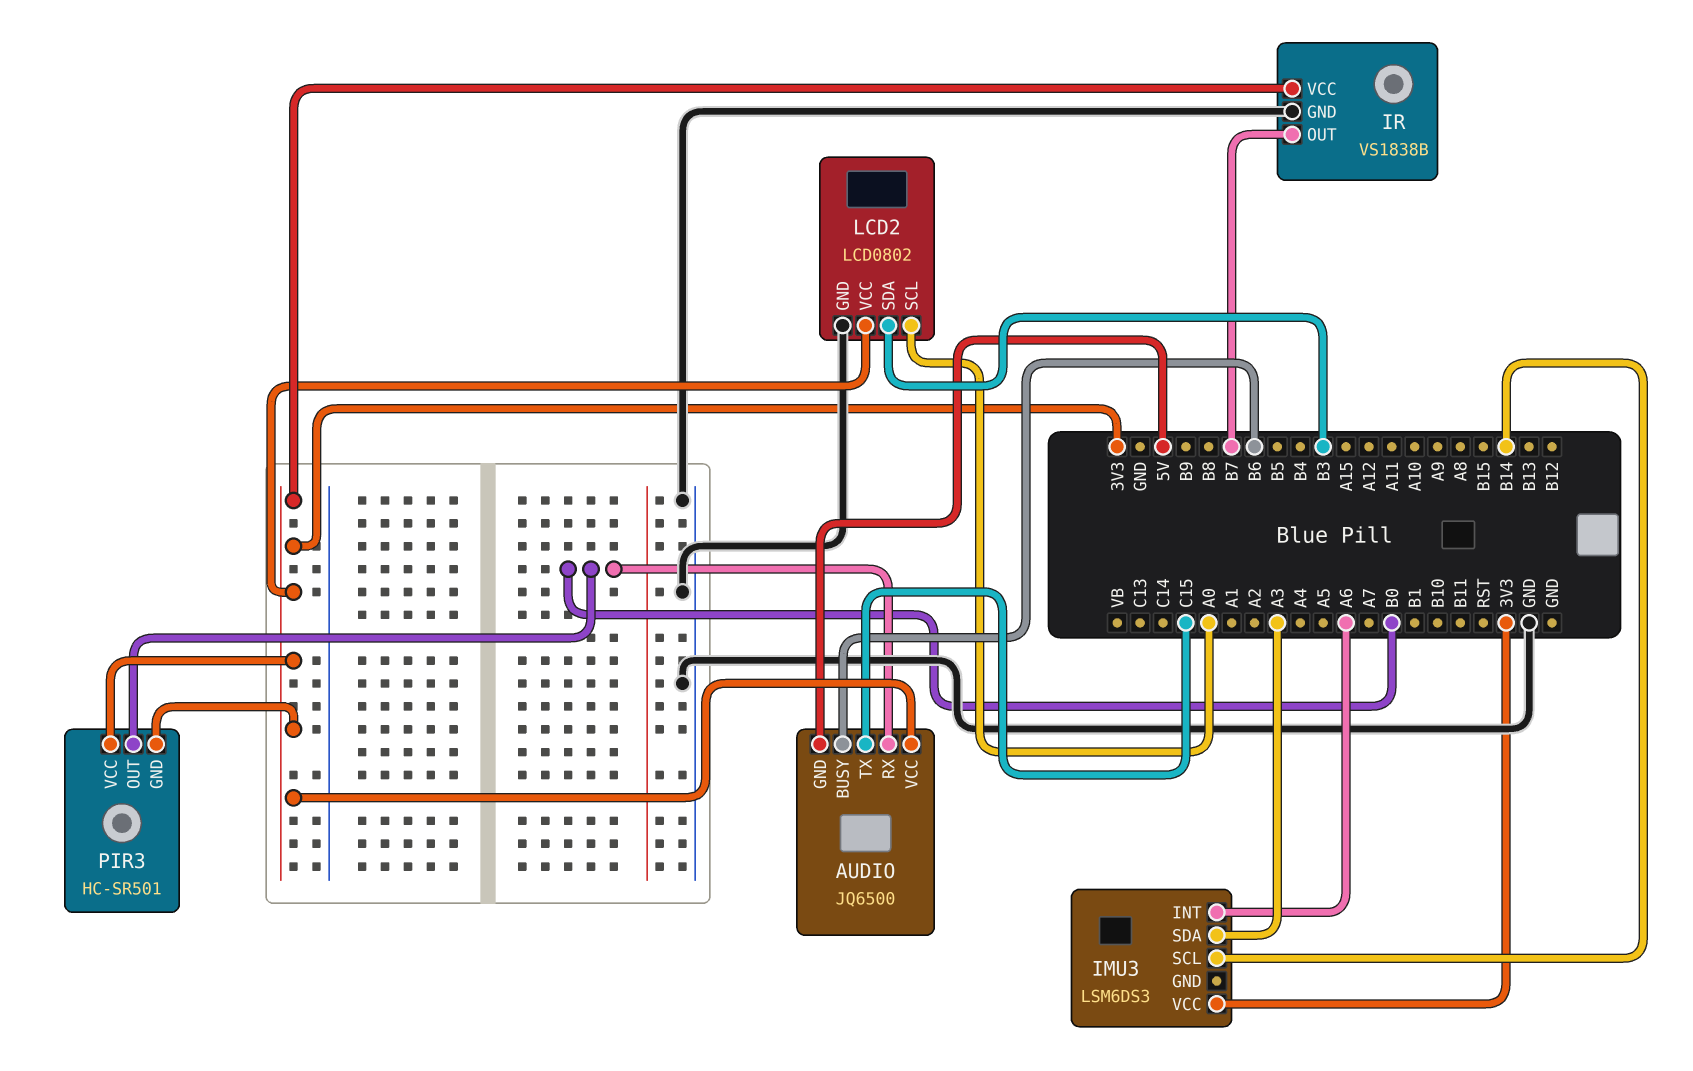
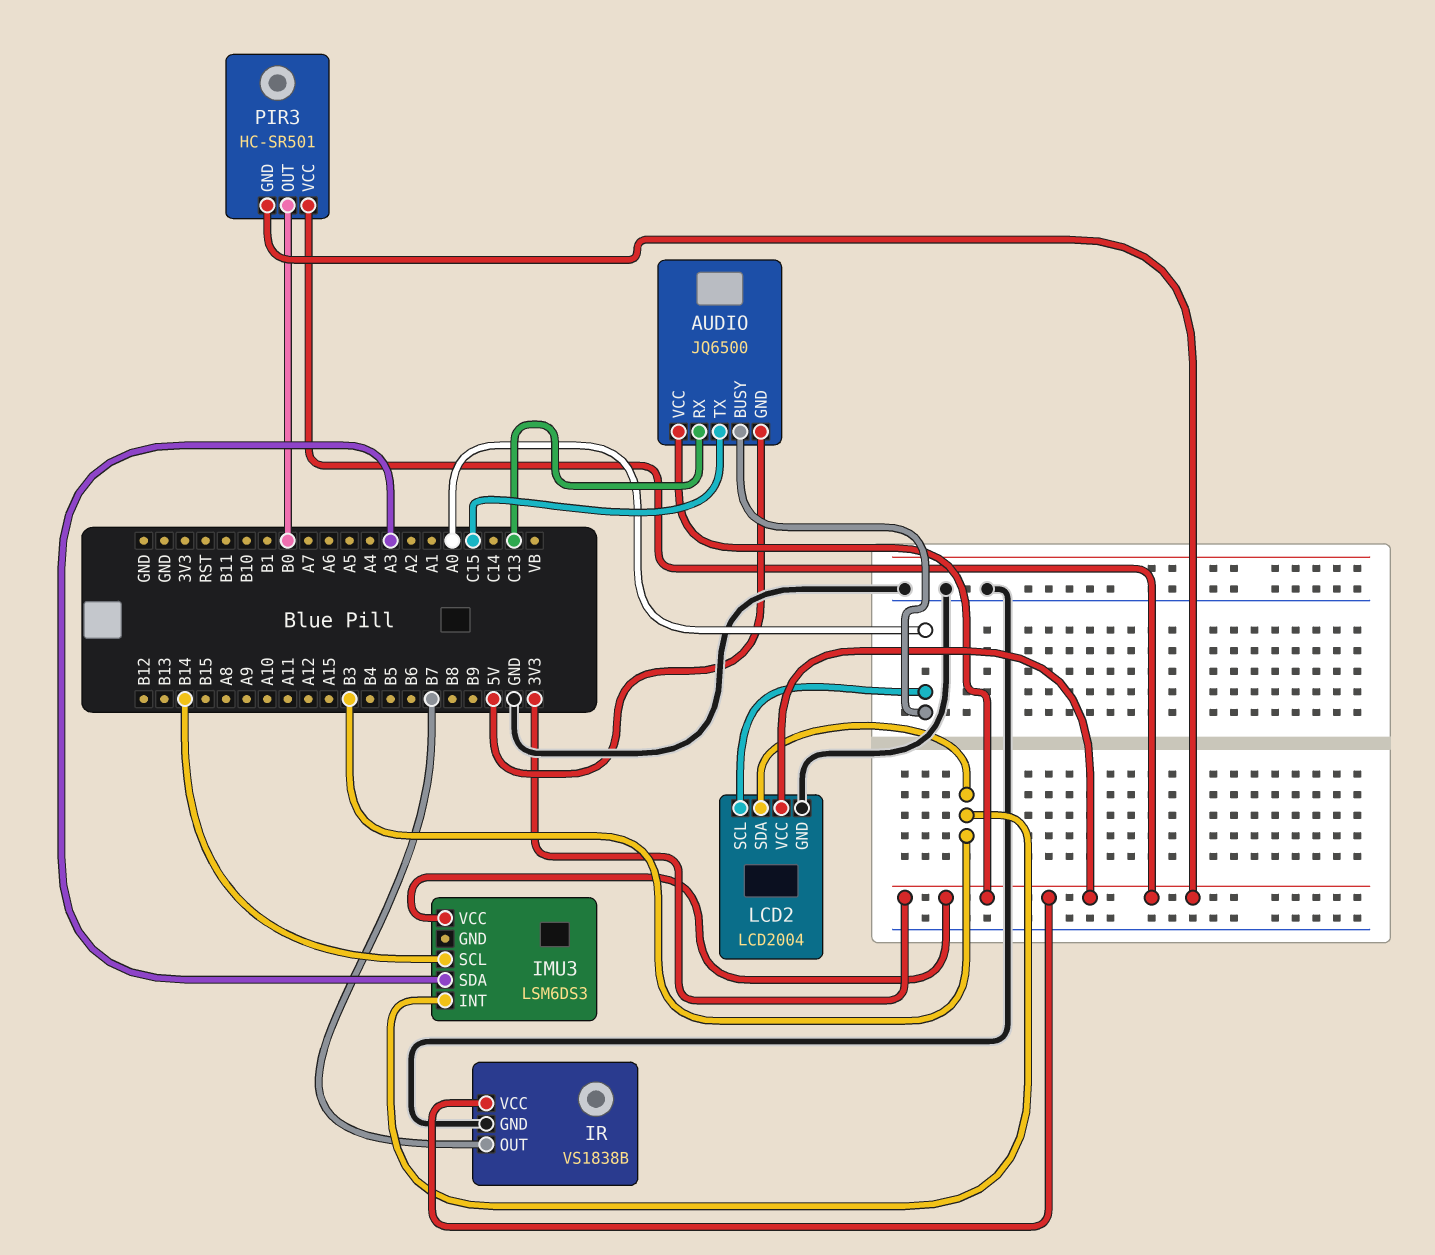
AUDIO pin BUSY: B6 -> A0
AUDIO pin RX: B0 -> C13
IMU3 pin INT: A6 -> B3
LCD2: LCD0802 -> LCD2004

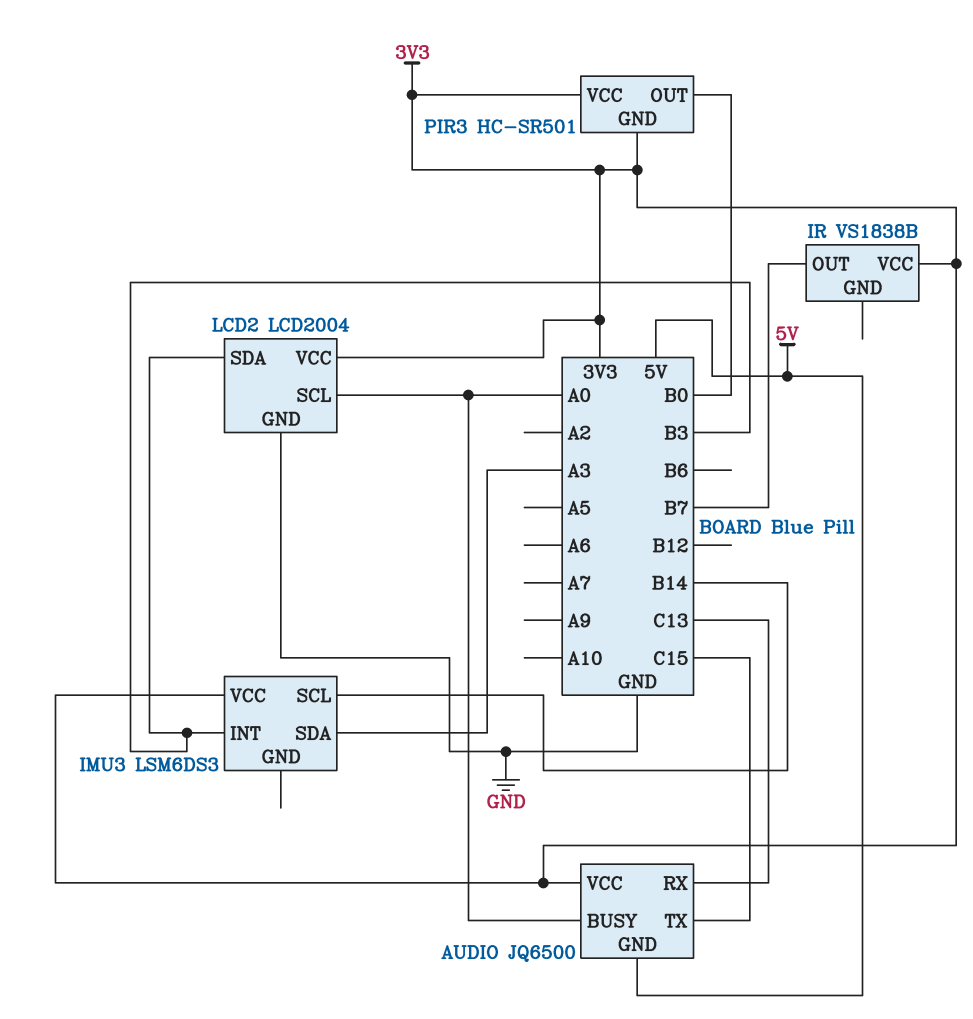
IR pin GND: GND -> none

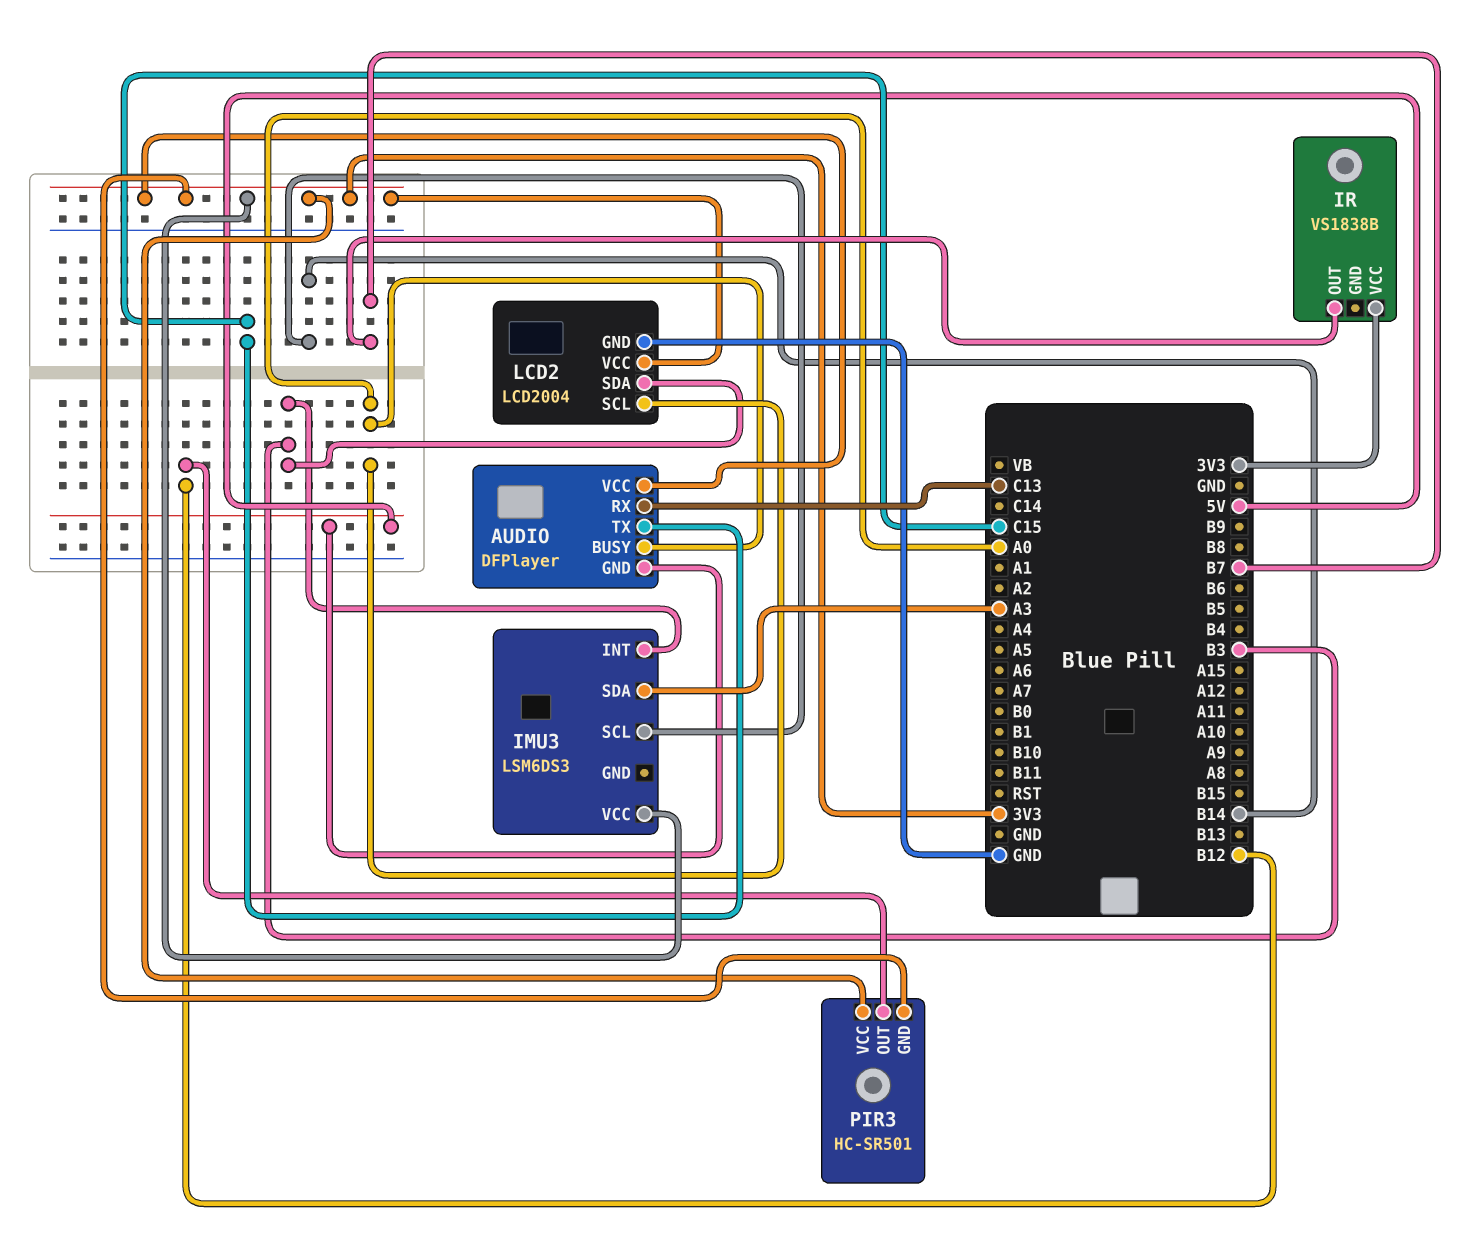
AUDIO: JQ6500 -> DFPlayer
PIR3 pin OUT: B0 -> B12

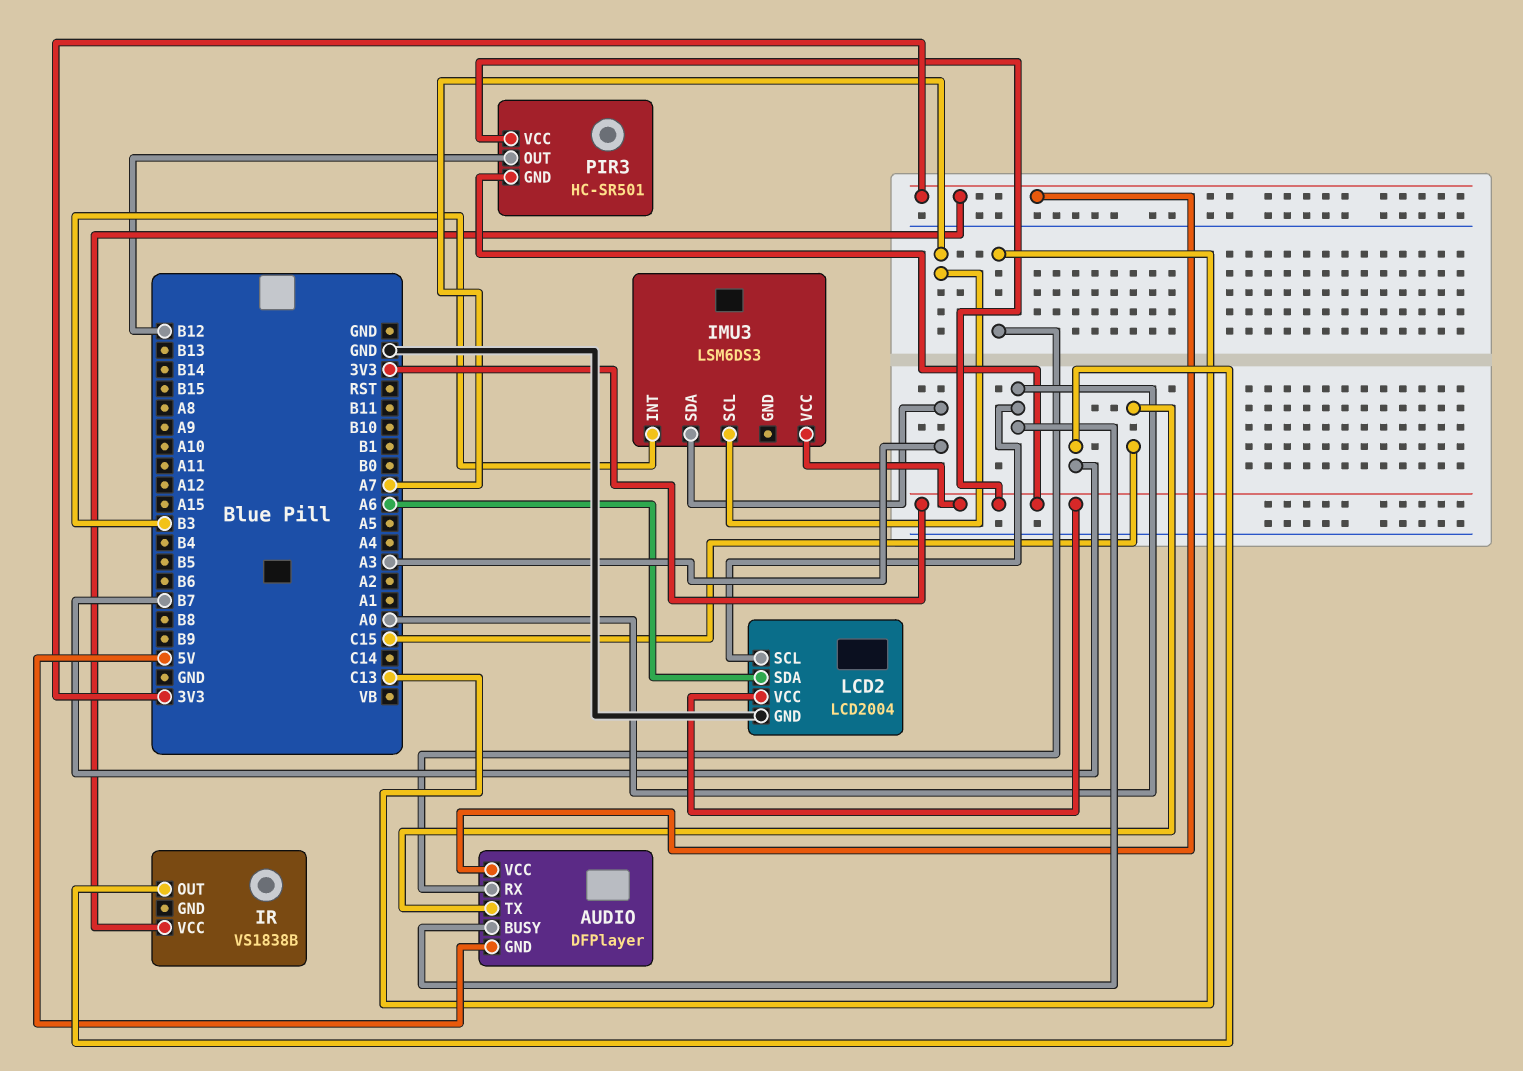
IMU3 pin SCL: B14 -> A7
LCD2 pin SDA: B3 -> A6

